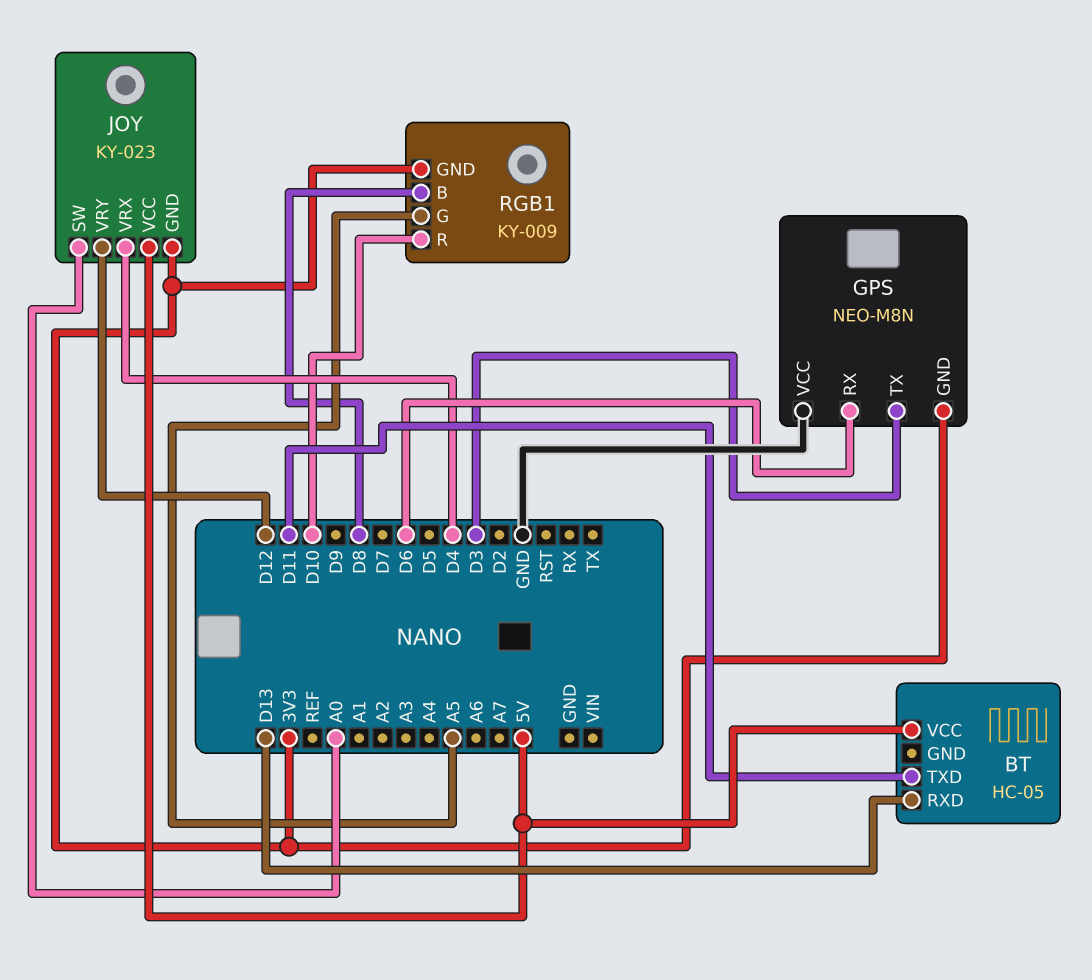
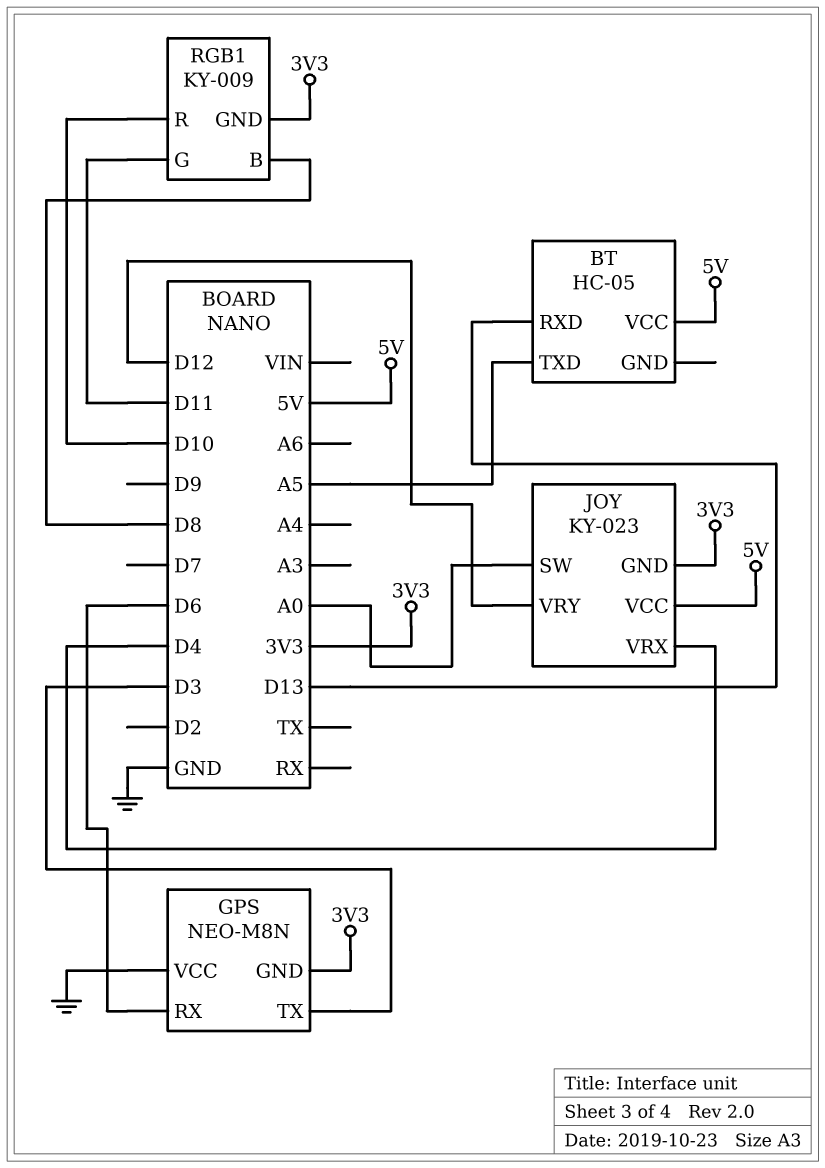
BT pin TXD: D11 -> A5
RGB1 pin G: A5 -> D11

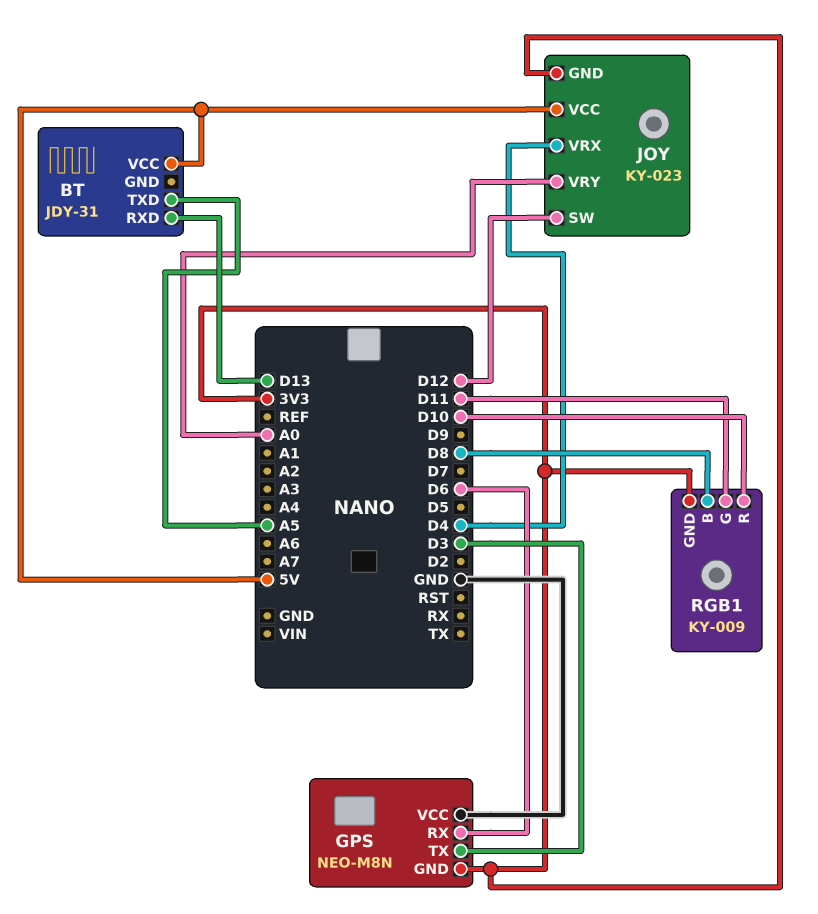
BT: HC-05 -> JDY-31
JOY pin SW: A0 -> D12
JOY pin VRY: D12 -> A0

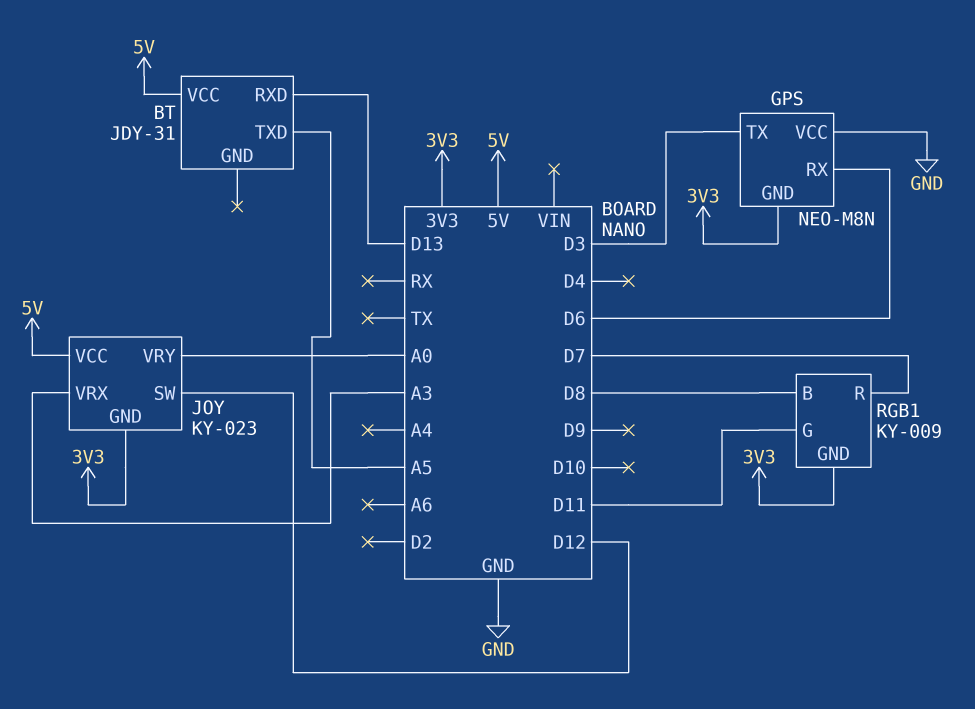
JOY pin VRX: D4 -> A3
RGB1 pin R: D10 -> D7

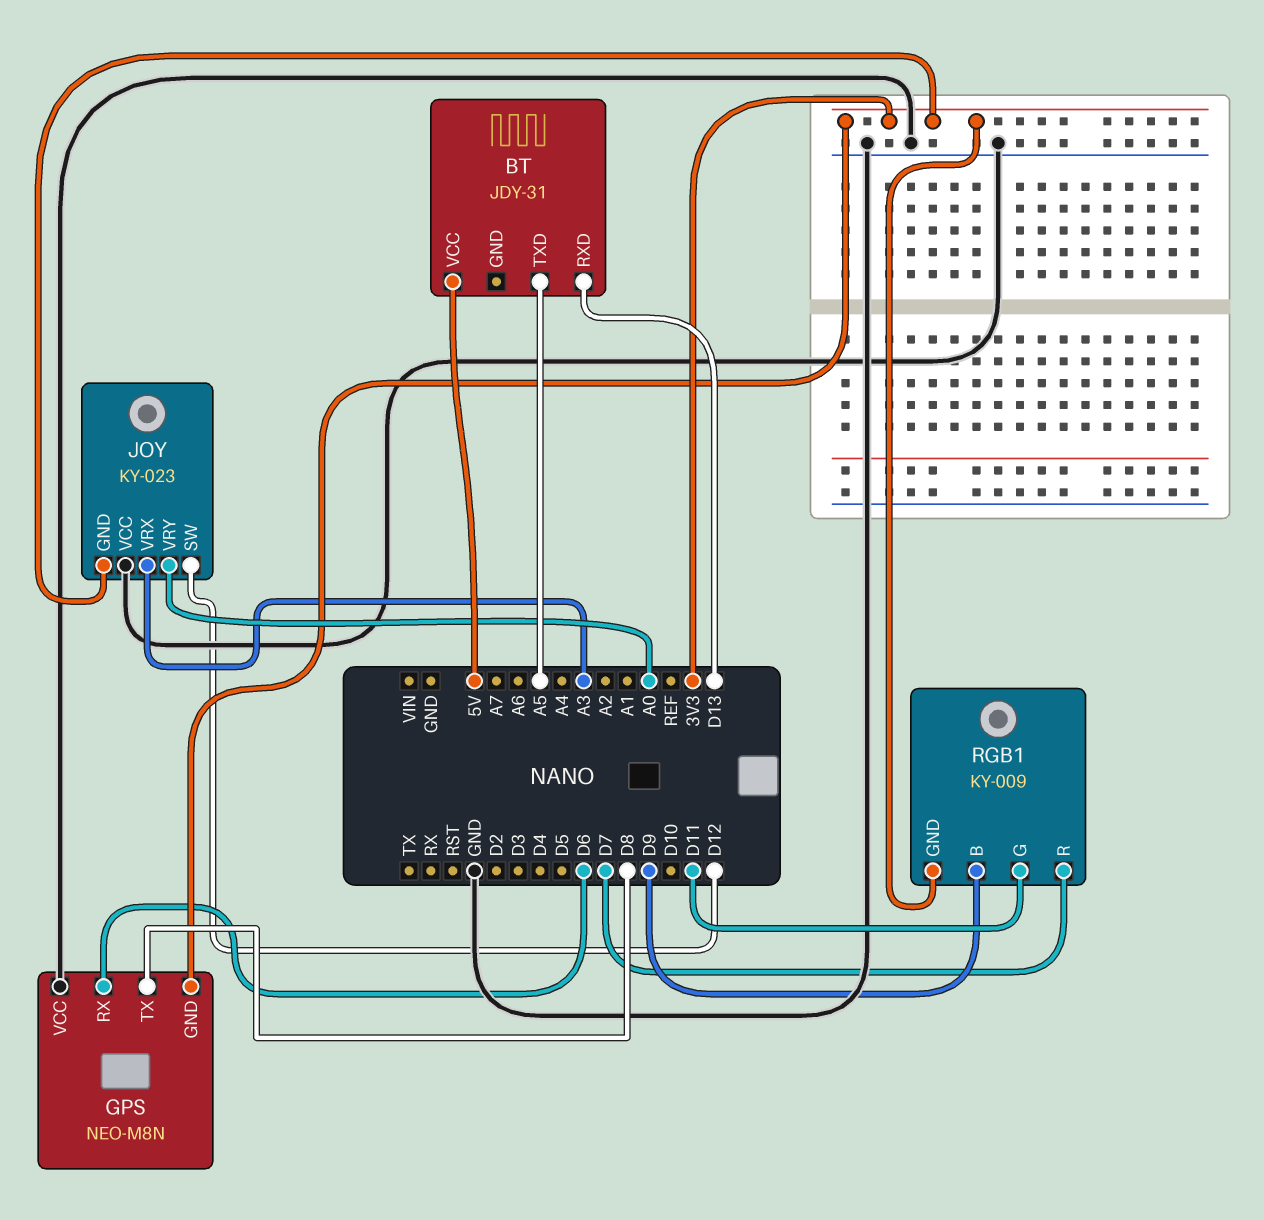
GPS pin TX: D3 -> D8
JOY pin VCC: 5V -> GND
RGB1 pin B: D8 -> D9

